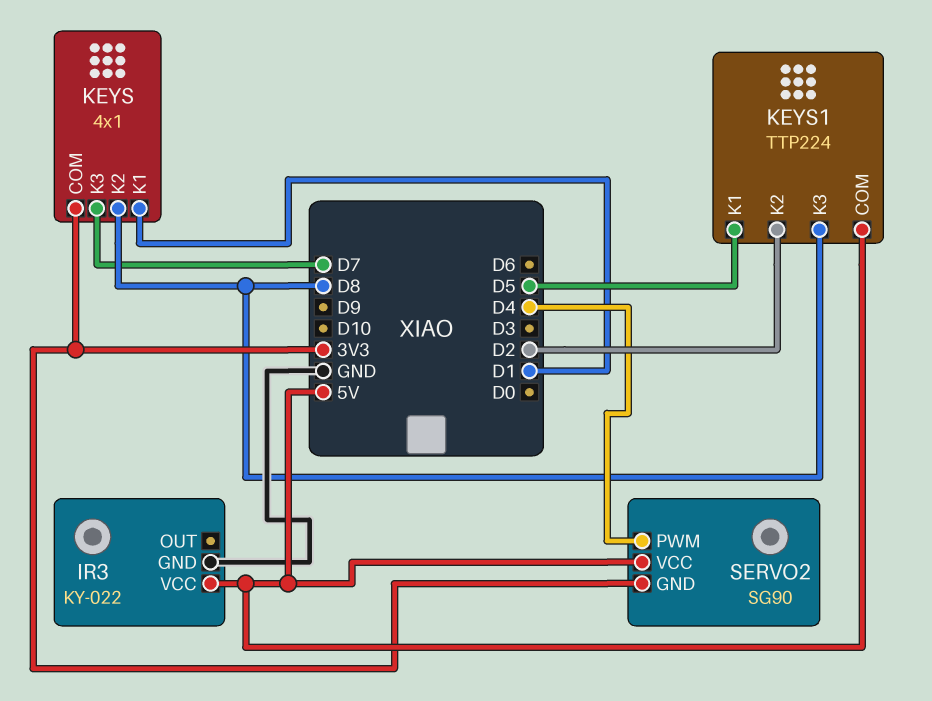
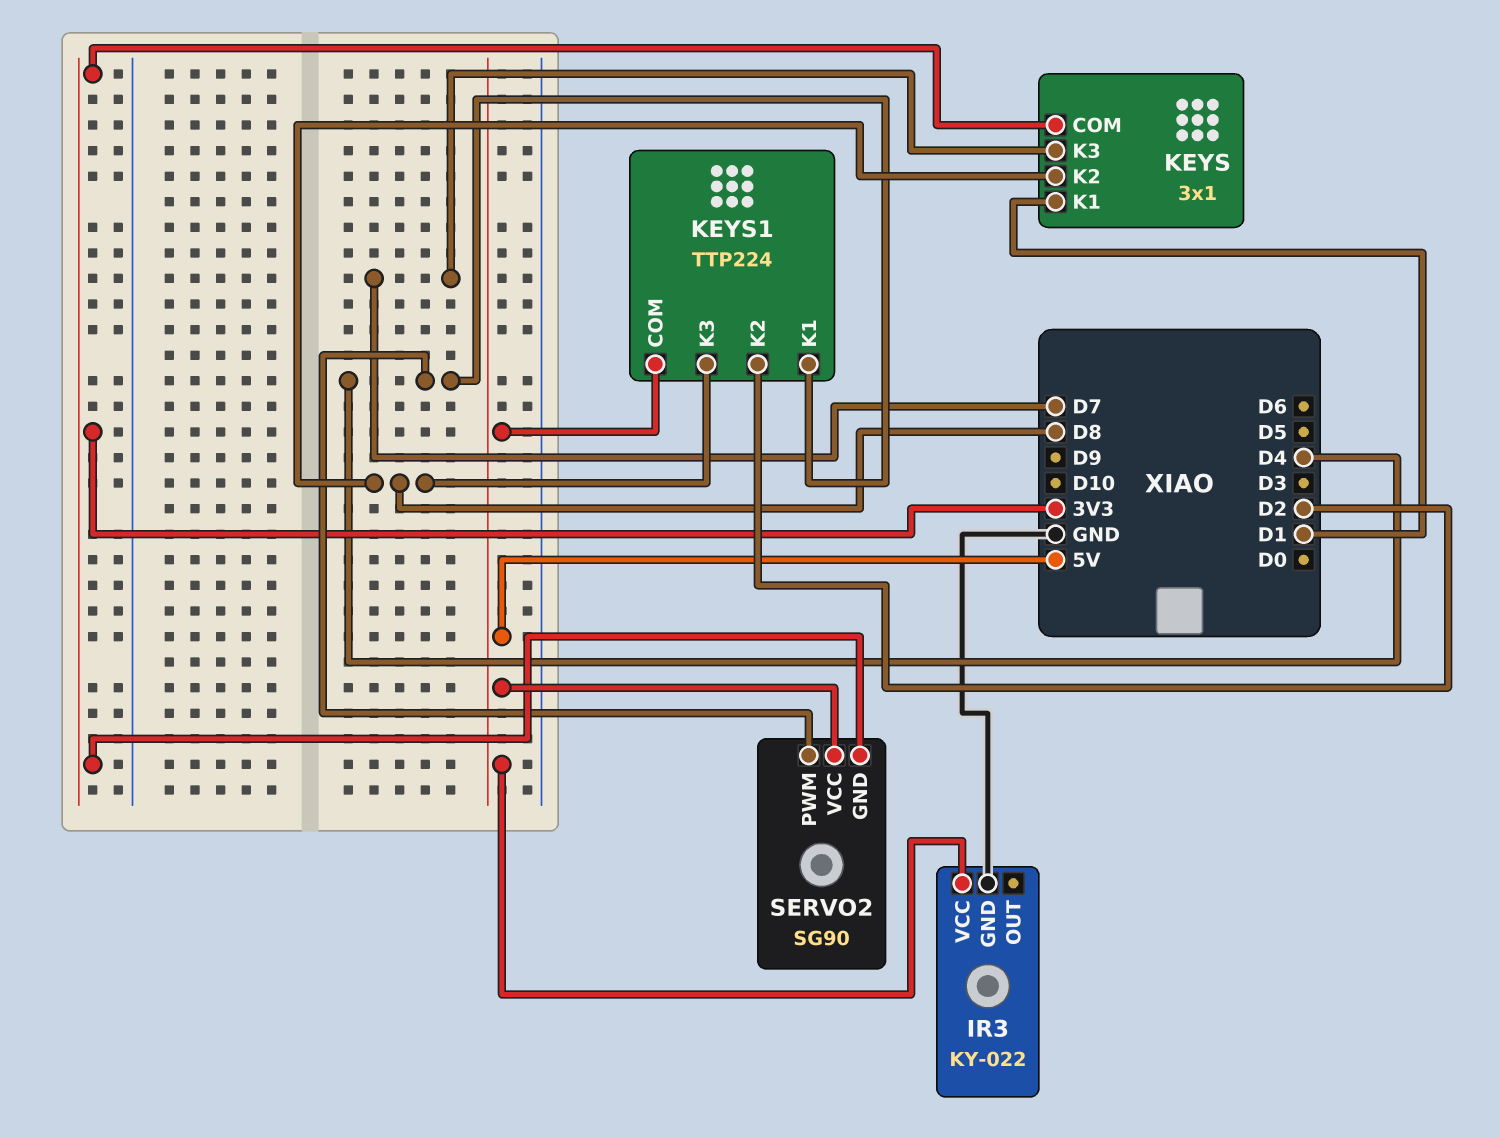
KEYS: 4x1 -> 3x1
KEYS1 pin K1: D5 -> D4

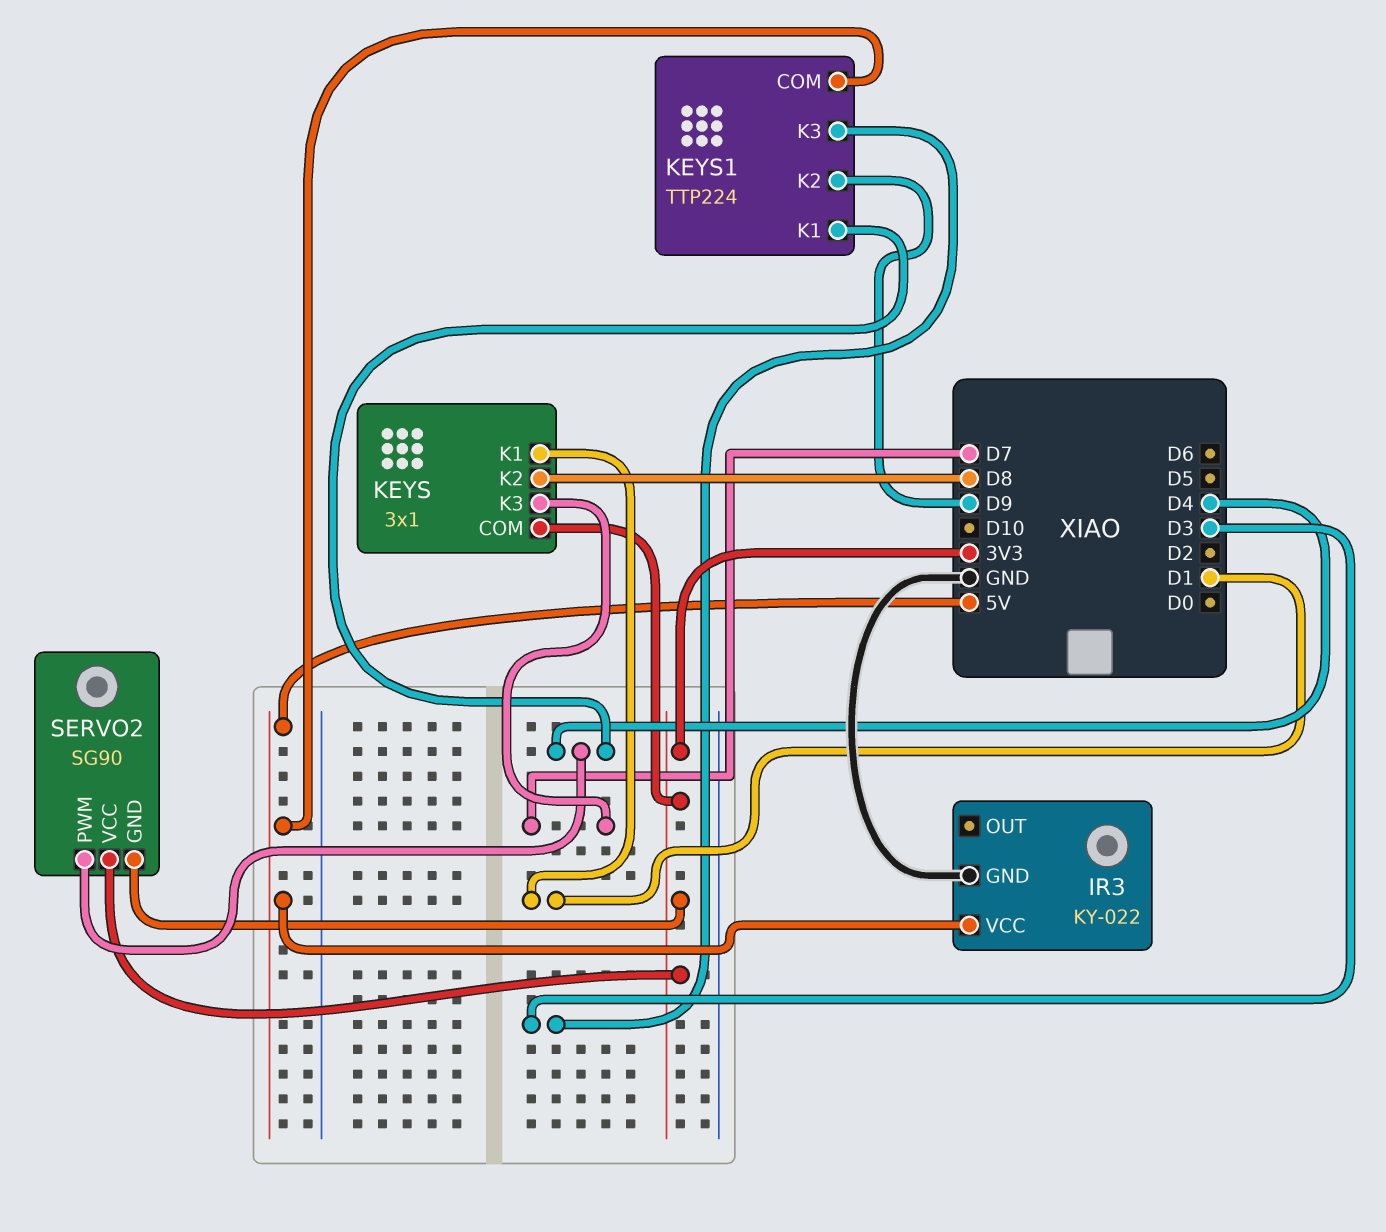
KEYS1 pin K2: D2 -> D9
KEYS1 pin K3: D8 -> D3
SERVO2 pin VCC: 5V -> 3V3

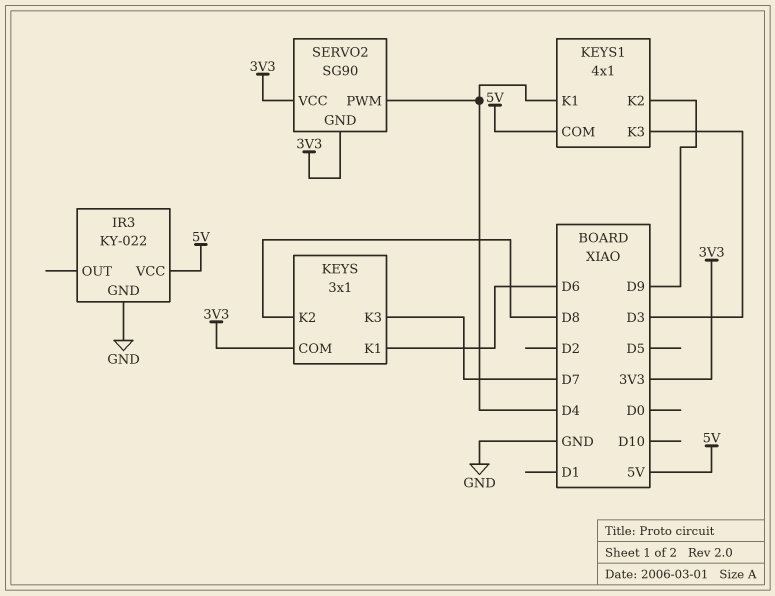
KEYS pin K1: D1 -> D6
KEYS1: TTP224 -> 4x1

